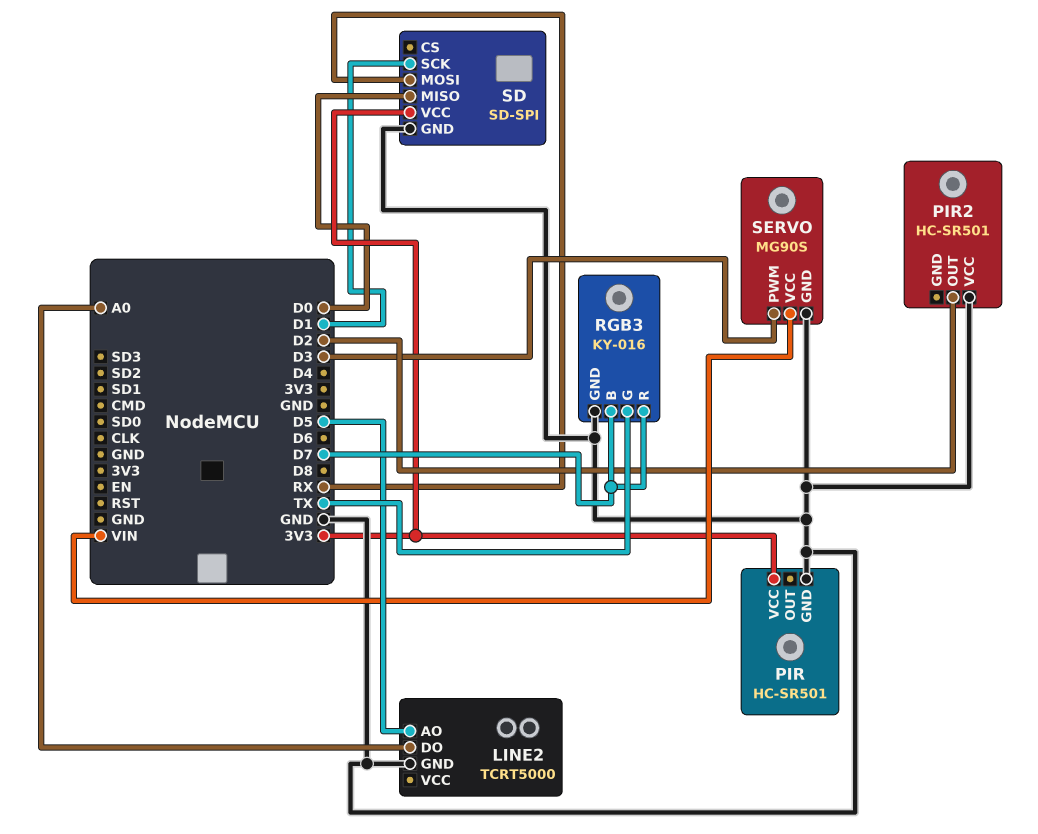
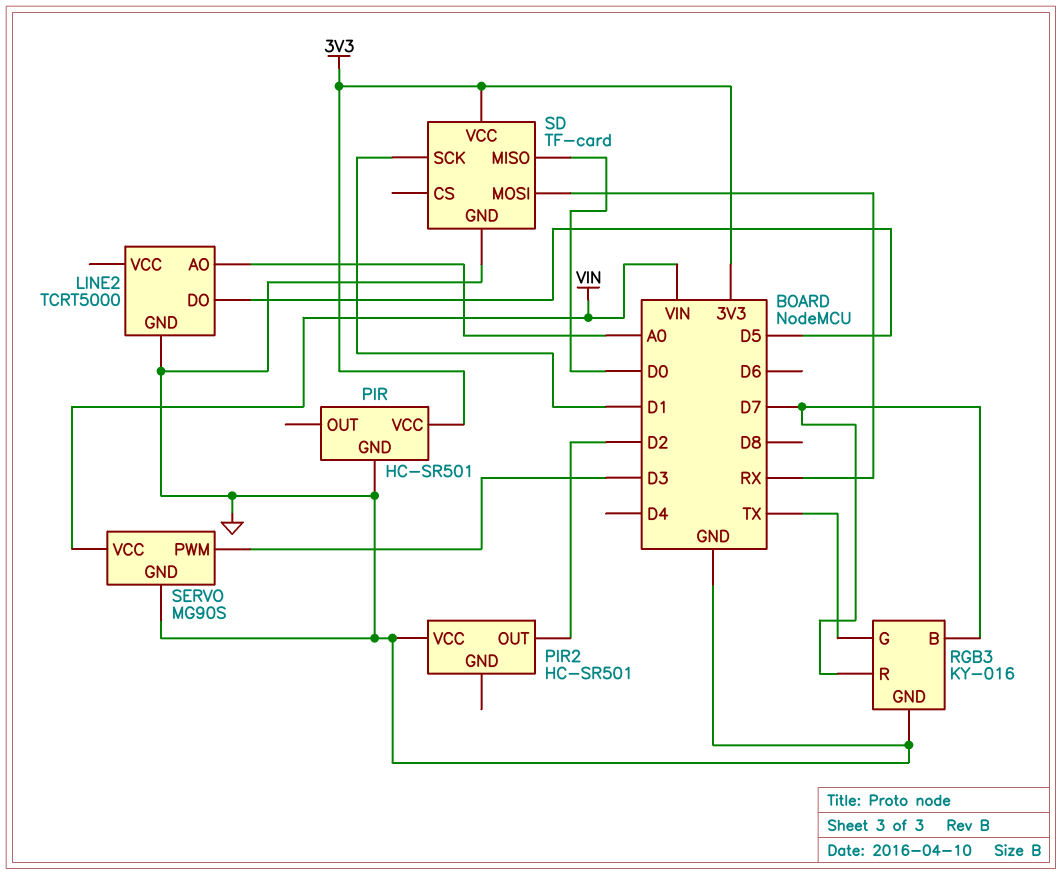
LINE2 pin AO: D5 -> A0
LINE2 pin DO: A0 -> D5
SD: SD-SPI -> TF-card

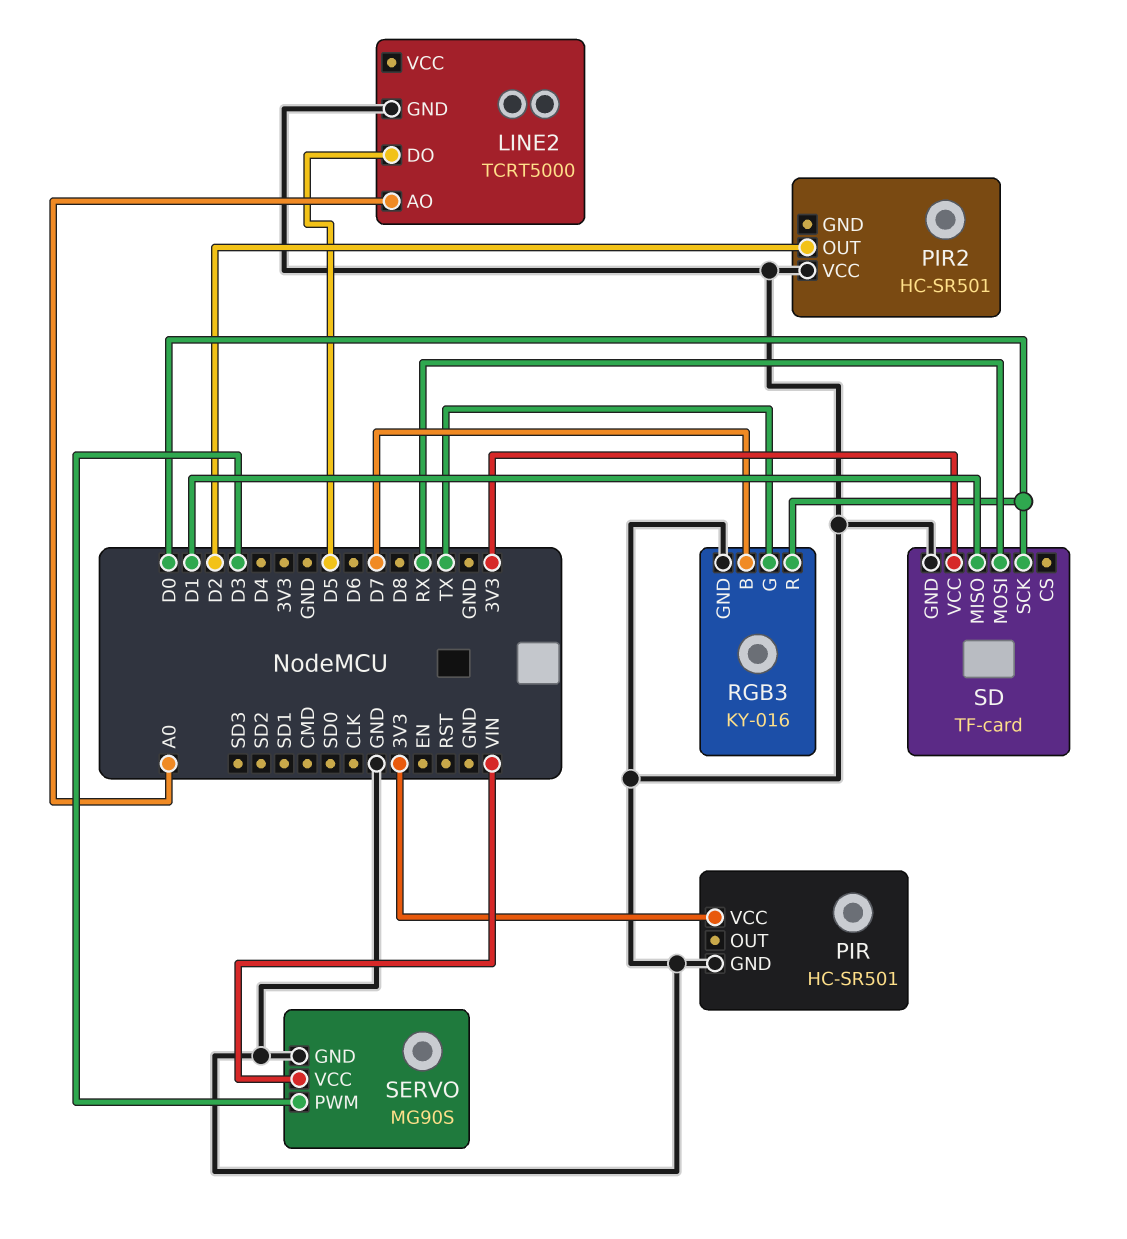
RGB3 pin R: D7 -> D0
SD pin MISO: D0 -> D1
SD pin SCK: D1 -> D0

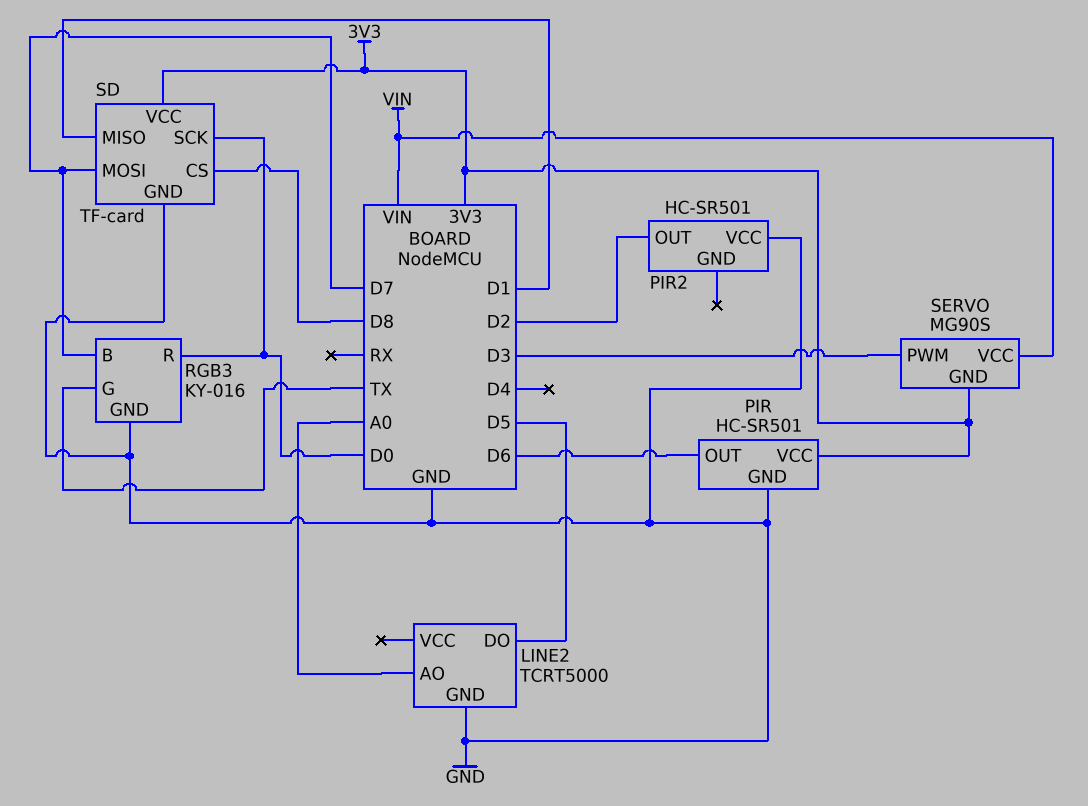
PIR pin OUT: none -> D6
SD pin CS: none -> D8
SD pin MOSI: RX -> D7
SERVO pin GND: GND -> 3V3

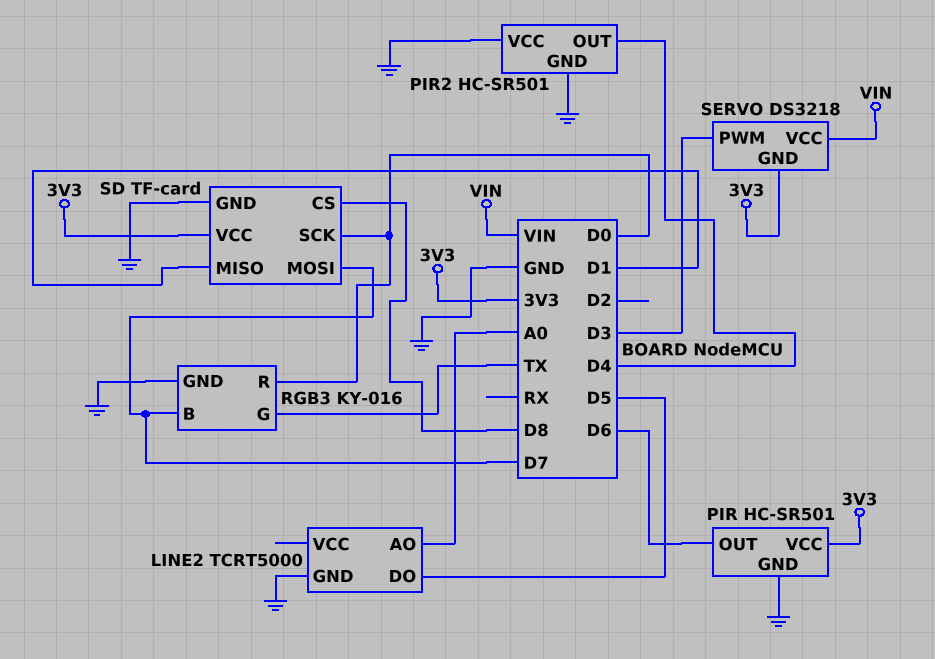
PIR2 pin GND: none -> GND
PIR2 pin OUT: D2 -> D4
SERVO: MG90S -> DS3218

